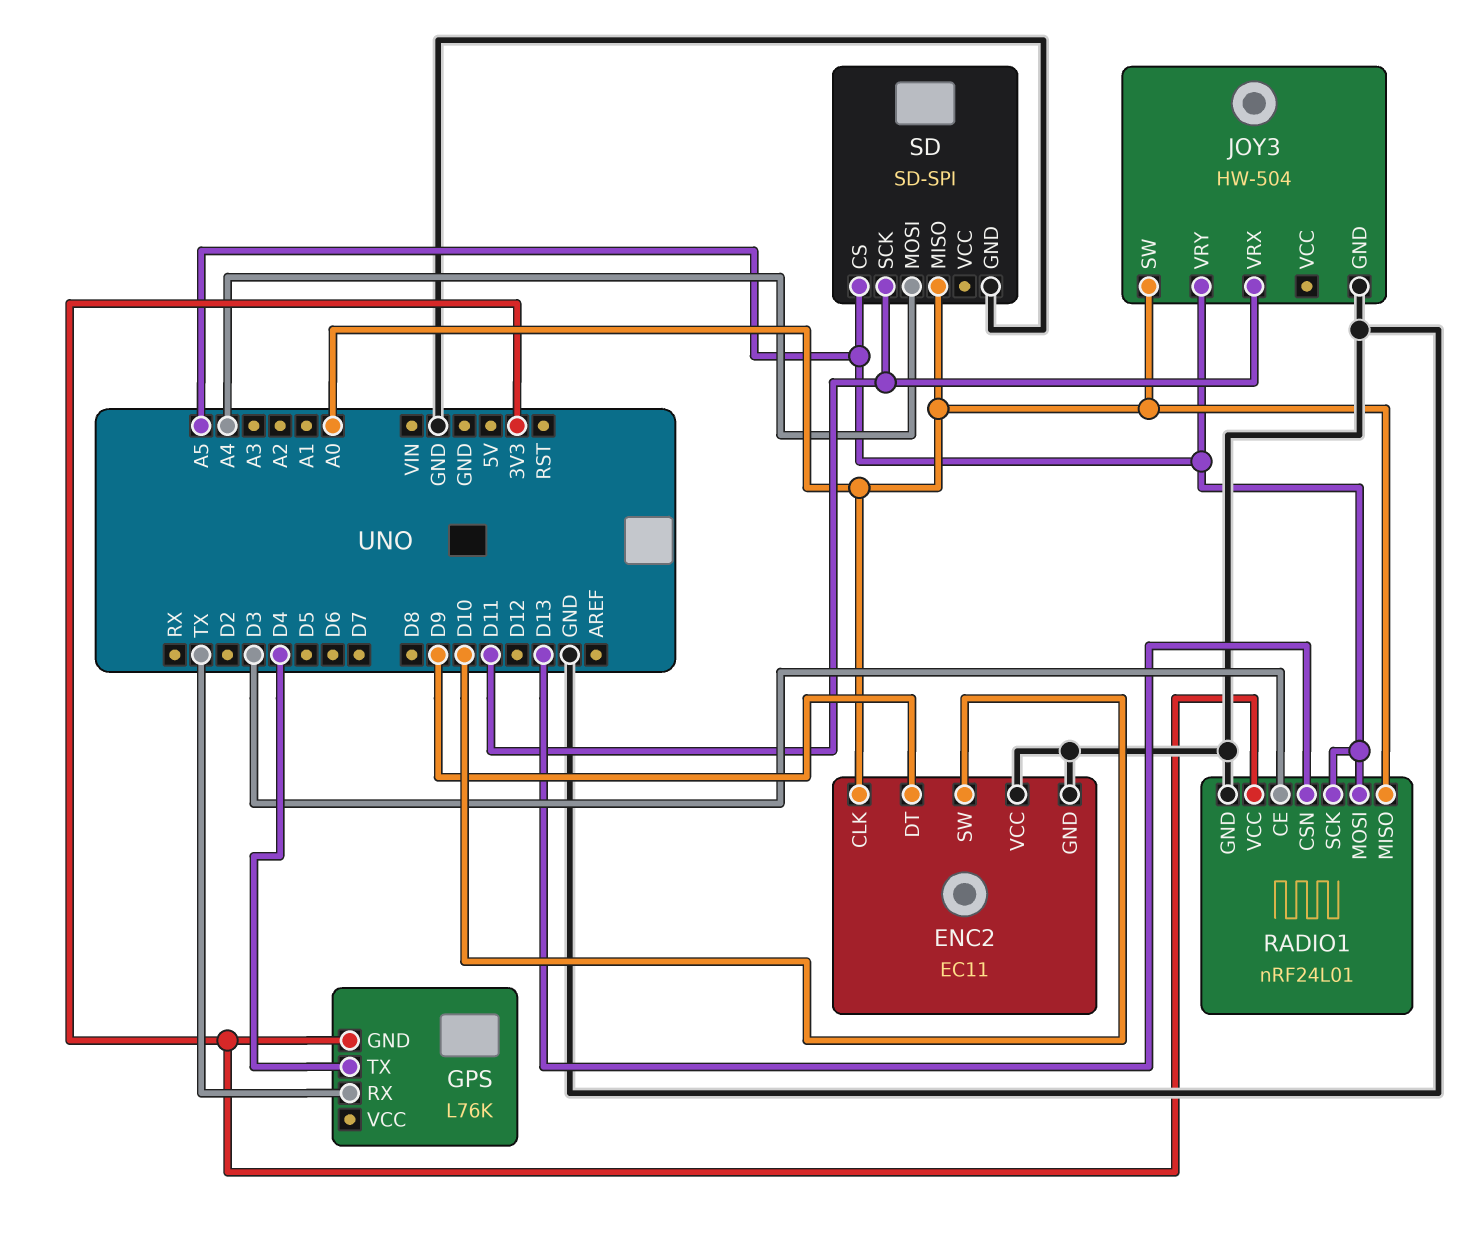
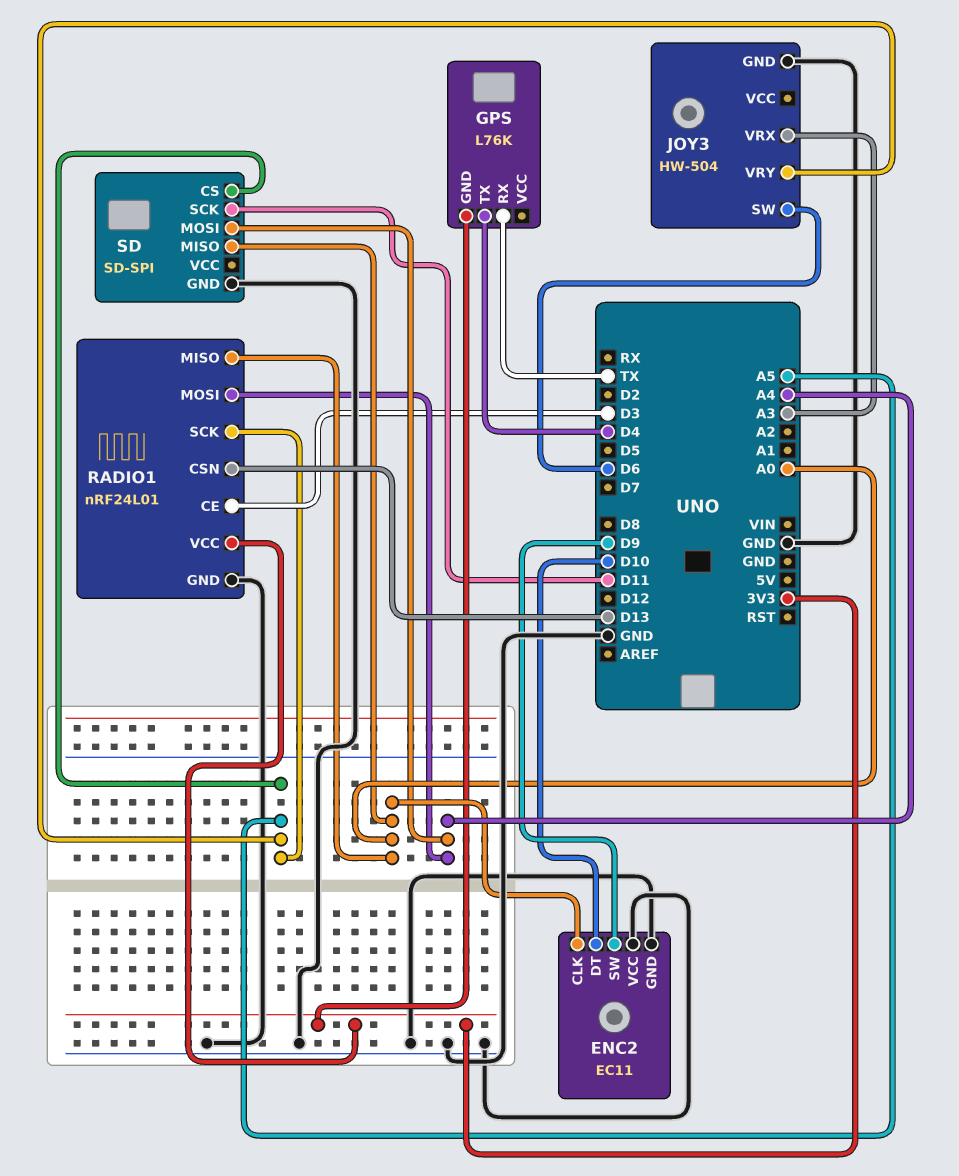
ENC2 pin DT: D9 -> D10
ENC2 pin SW: D10 -> D9
JOY3 pin SW: A0 -> D6
JOY3 pin VRX: D11 -> A3
RADIO1 pin MOSI: A5 -> A4

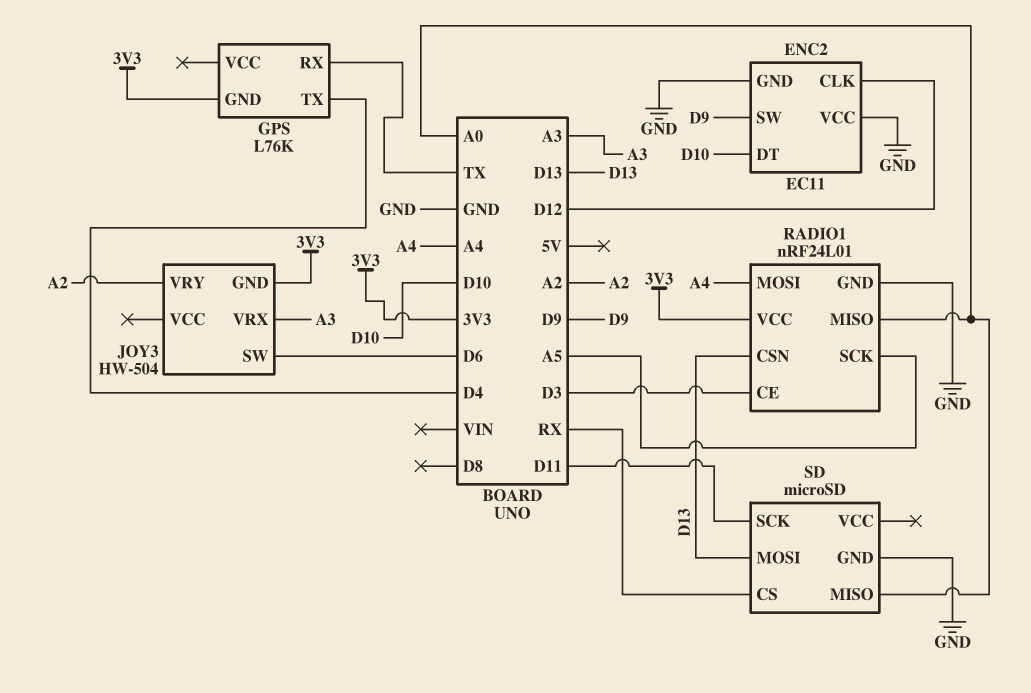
ENC2 pin CLK: A0 -> D12
JOY3 pin GND: GND -> 3V3
JOY3 pin VRY: A5 -> A2
SD: SD-SPI -> microSD
SD pin CS: A5 -> RX
SD pin MOSI: A4 -> D13

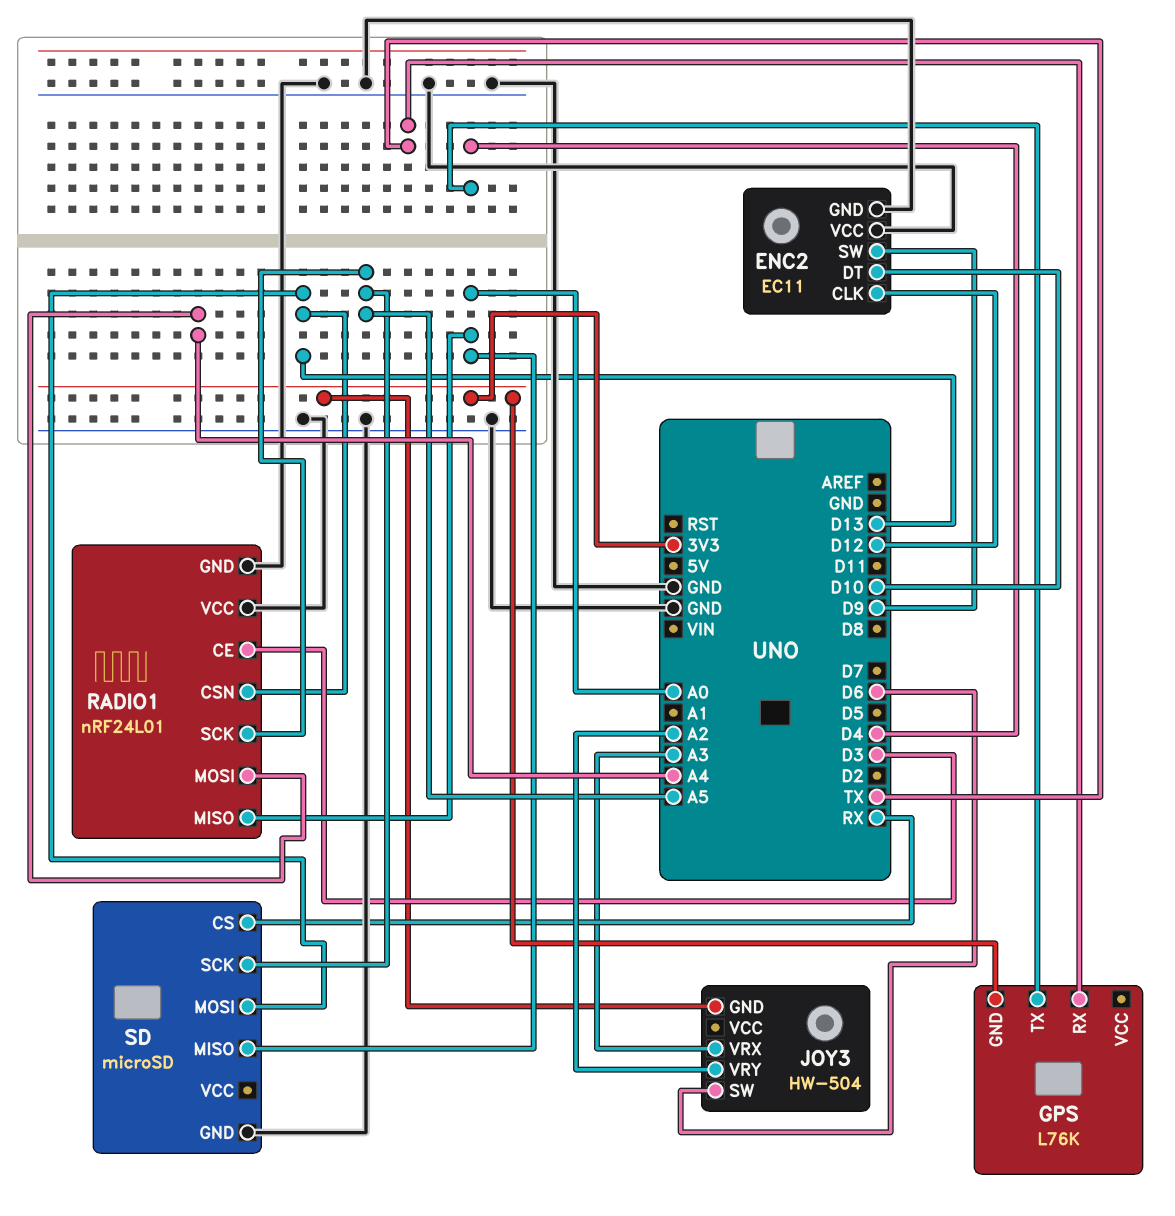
RADIO1 pin VCC: 3V3 -> GND
SD pin SCK: D11 -> A5

